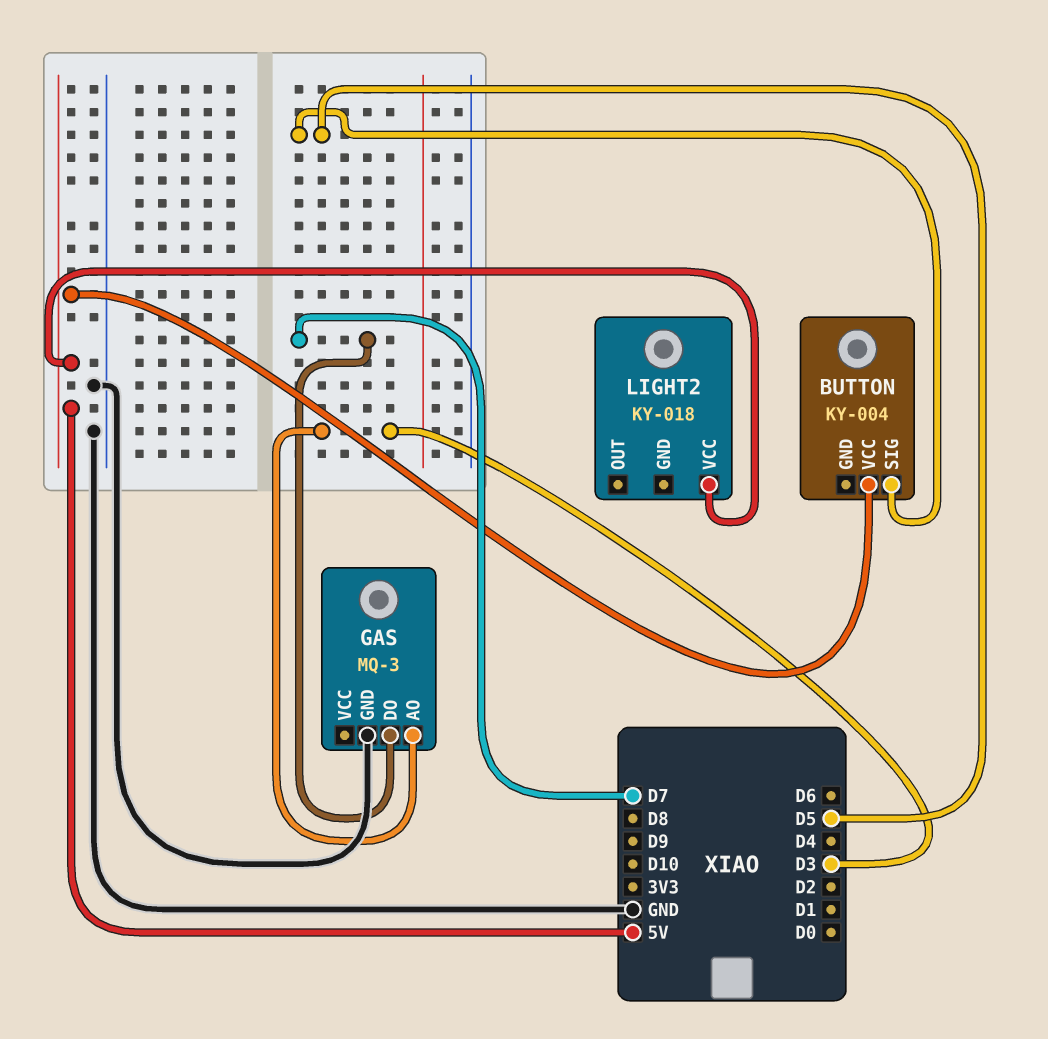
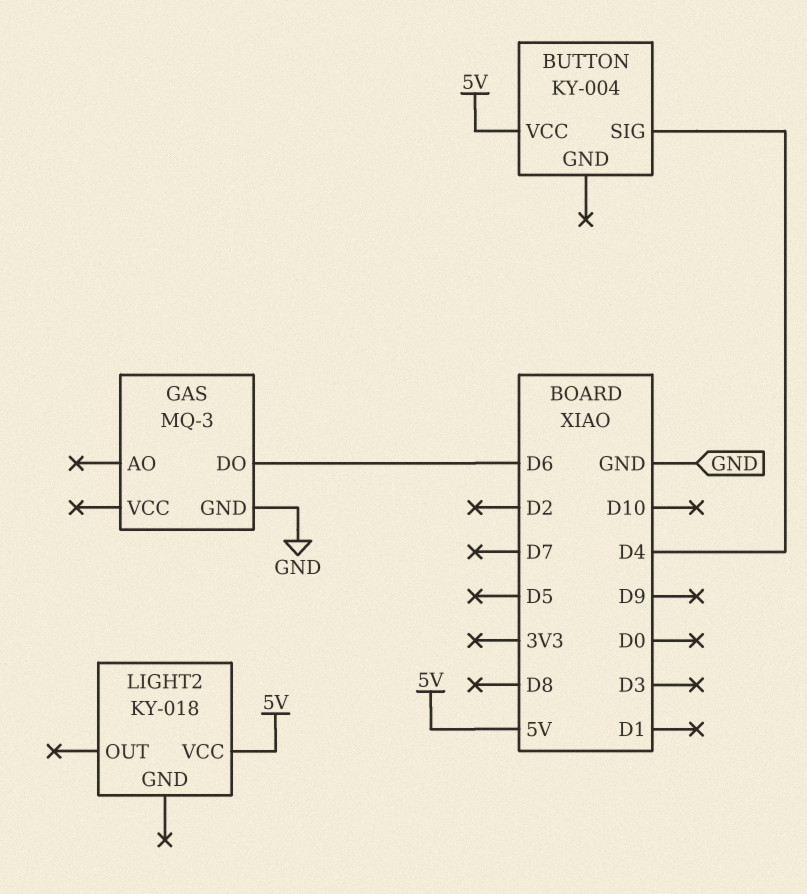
BUTTON pin SIG: D5 -> D4
GAS pin AO: D3 -> none
GAS pin DO: D7 -> D6

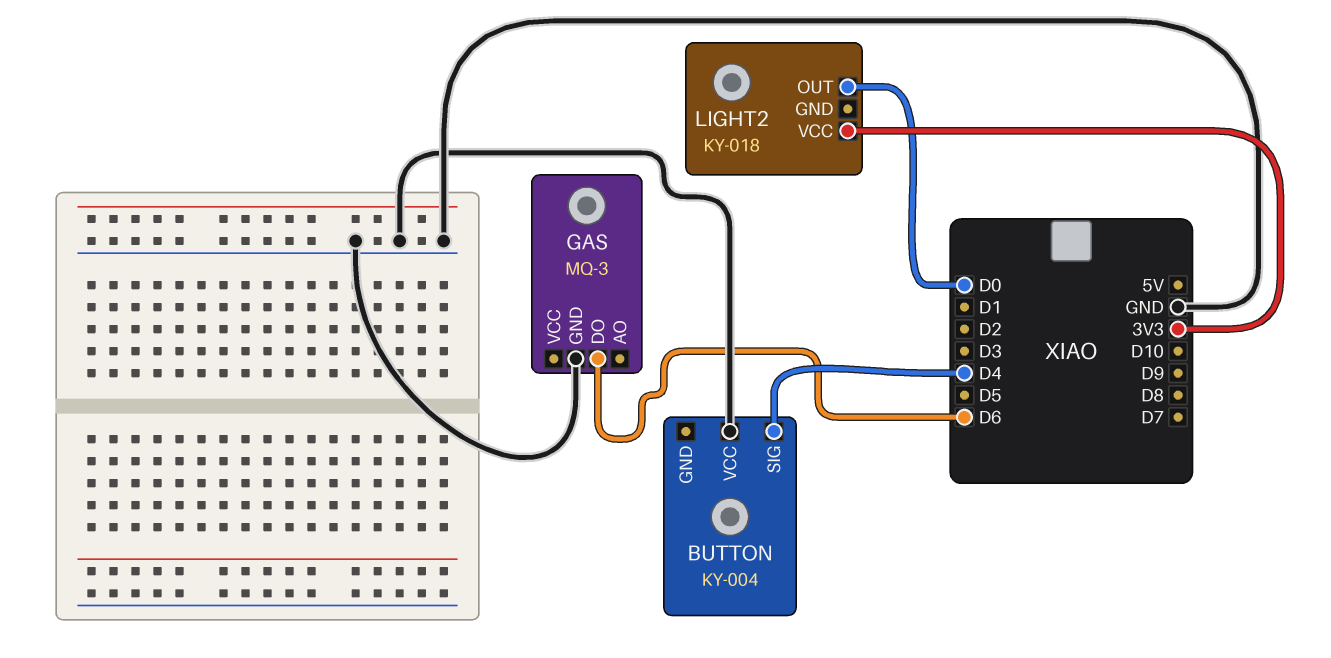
BUTTON pin VCC: 5V -> GND
LIGHT2 pin OUT: none -> D0
LIGHT2 pin VCC: 5V -> 3V3

